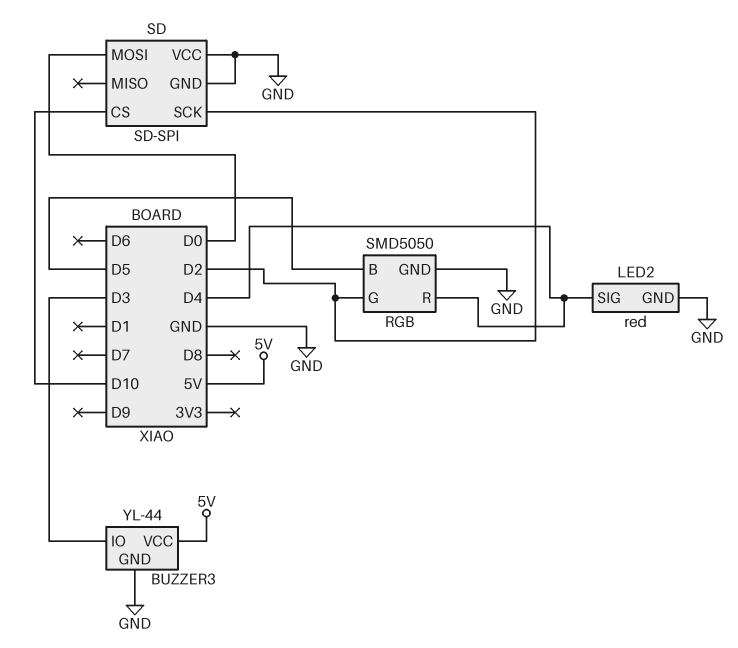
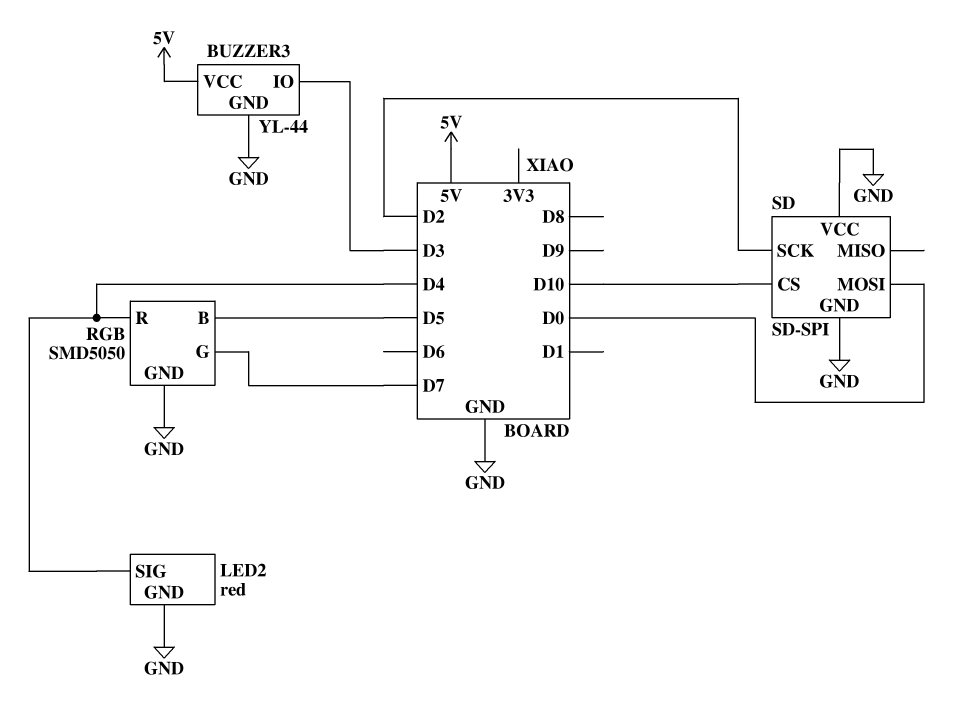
RGB pin G: D2 -> D7

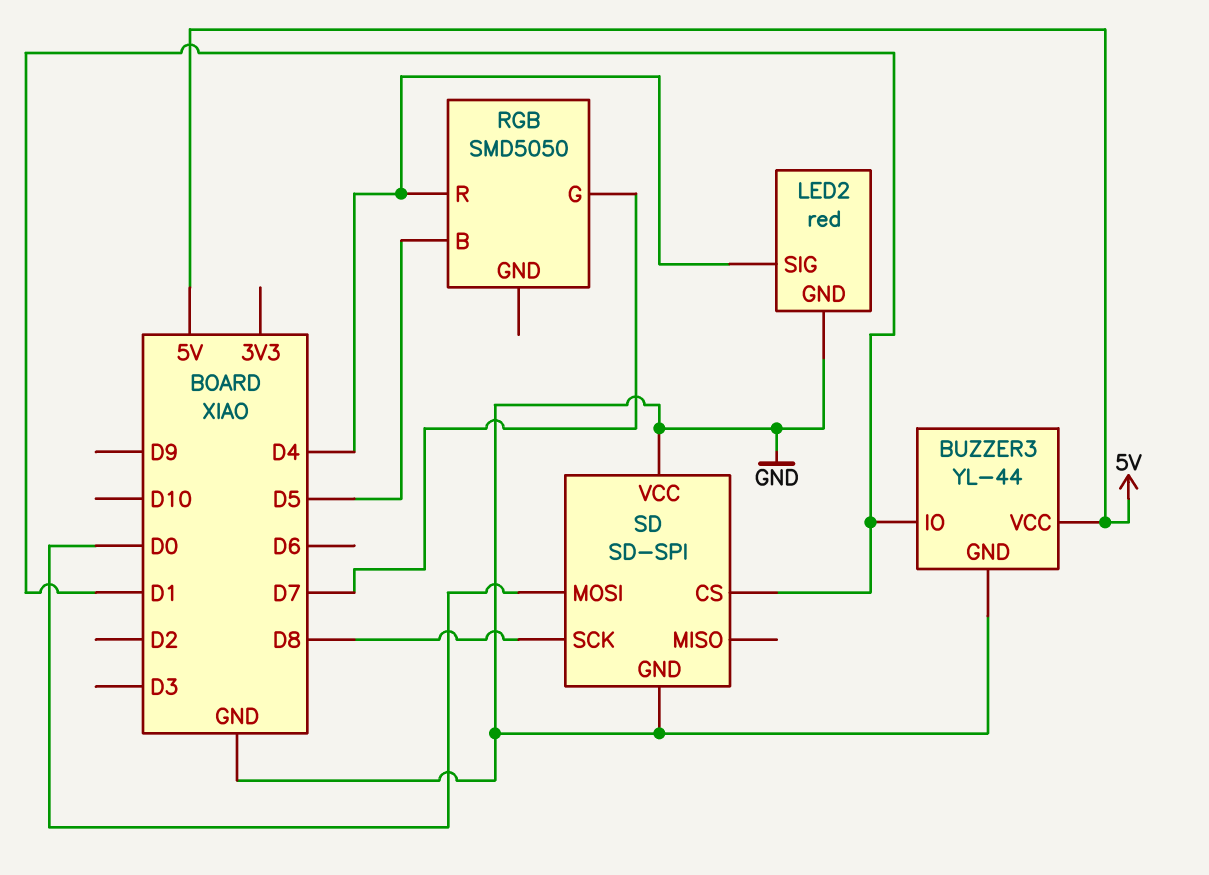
BUZZER3 pin IO: D3 -> D1
RGB pin GND: GND -> none
SD pin CS: D10 -> D1
SD pin SCK: D2 -> D8

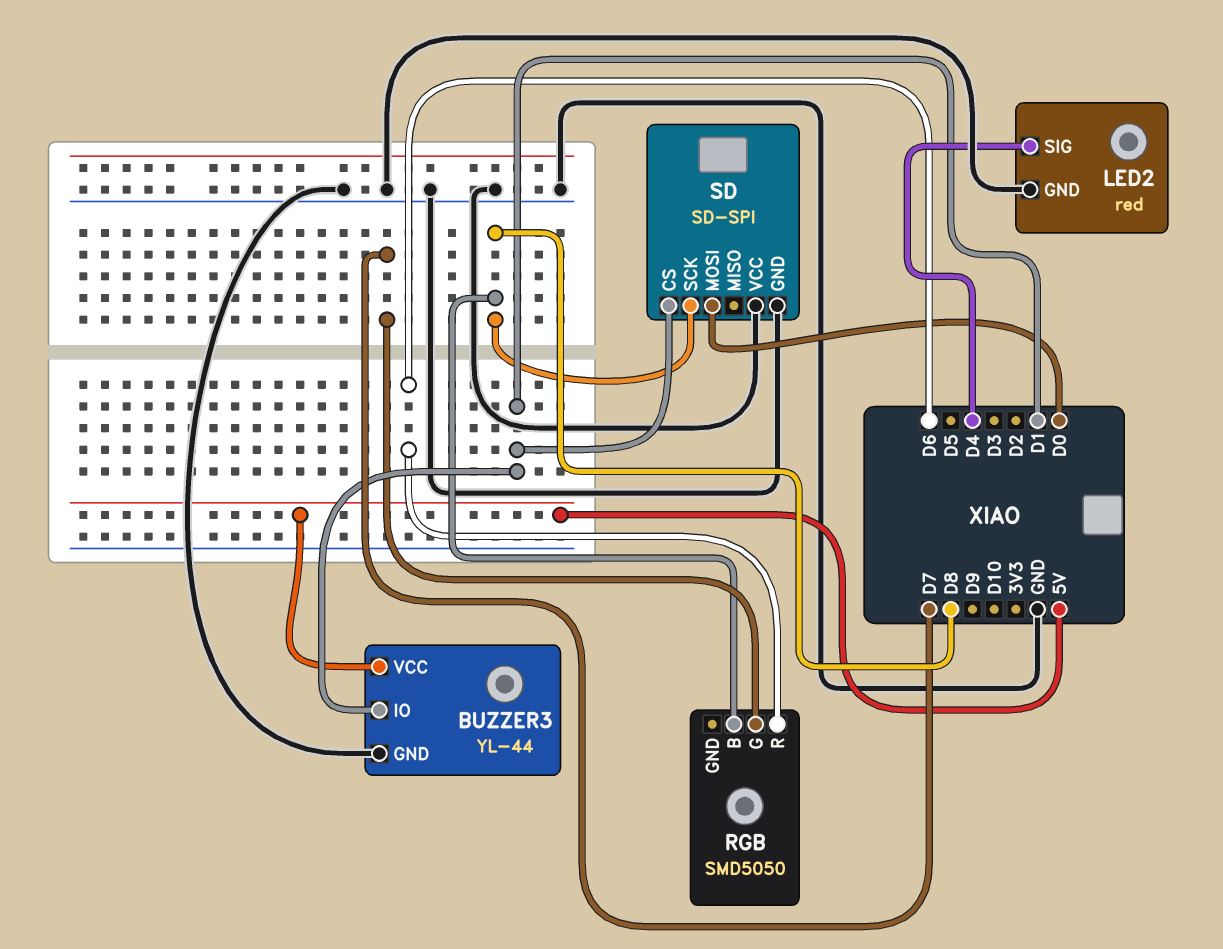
RGB pin B: D5 -> D8
RGB pin R: D4 -> D6

